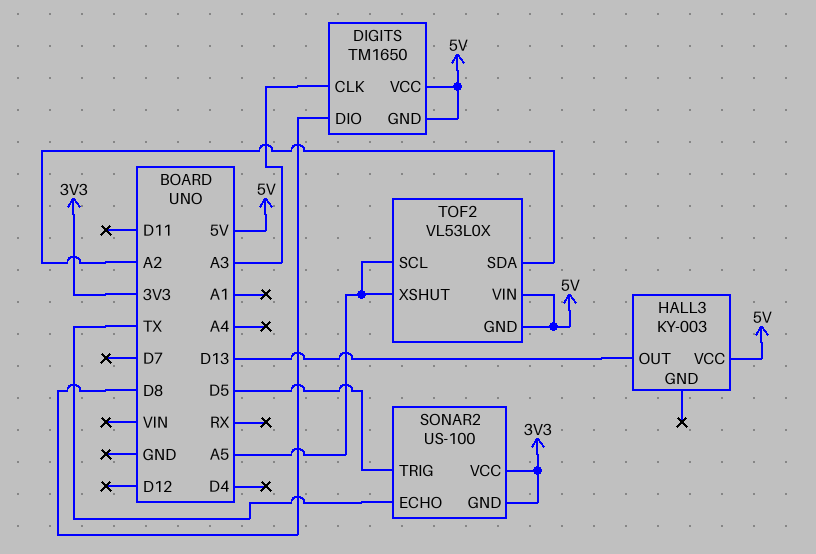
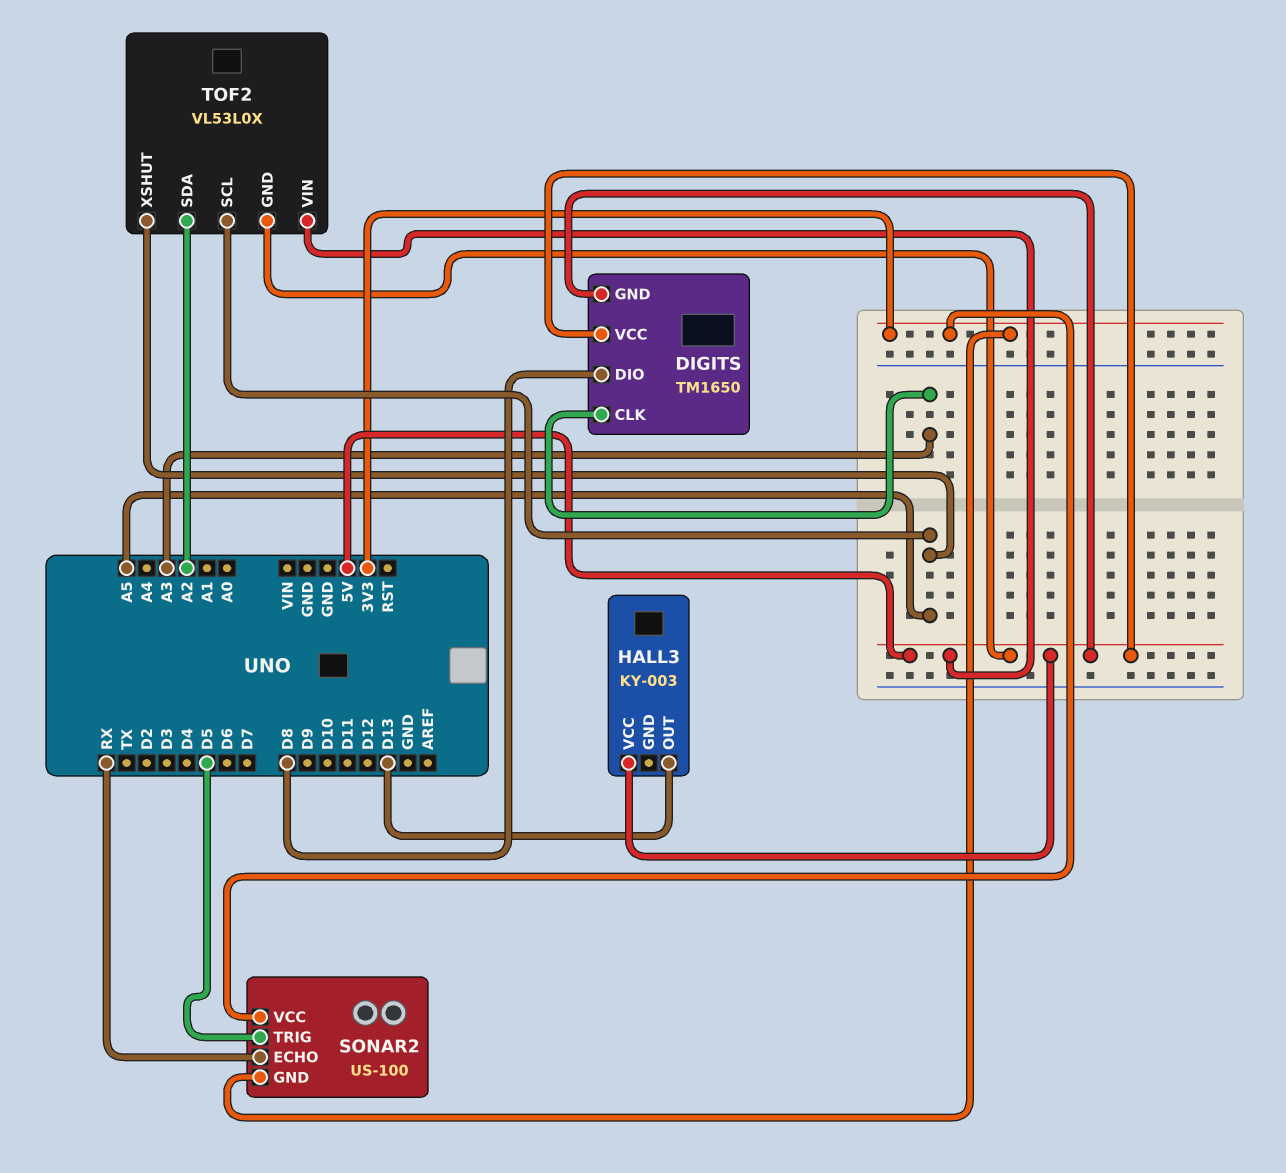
SONAR2 pin ECHO: TX -> RX

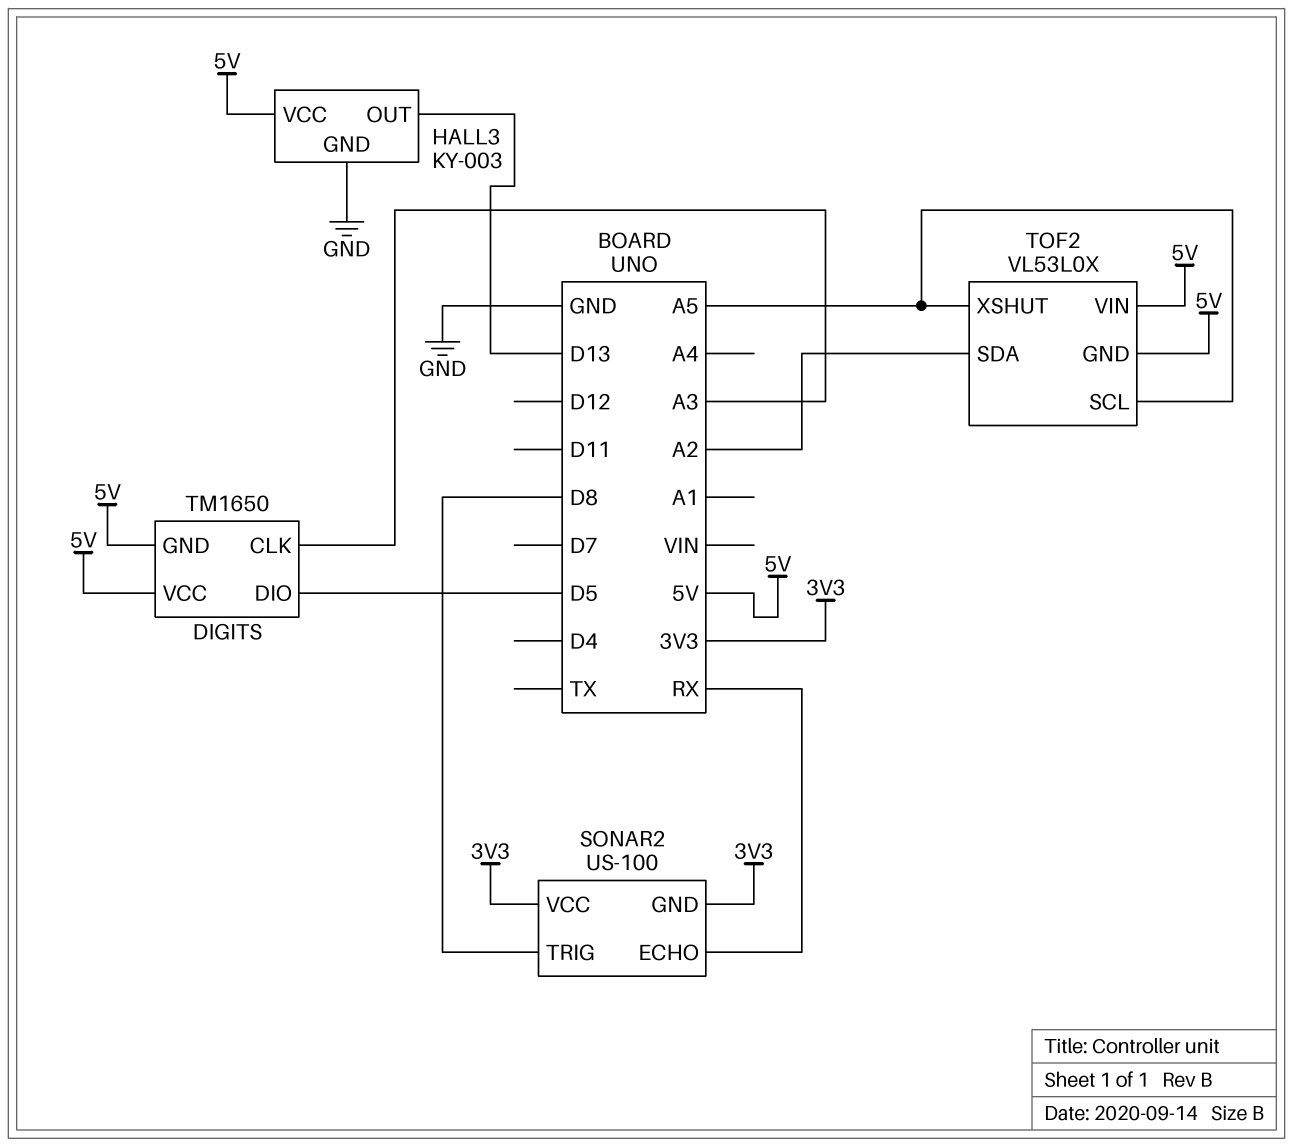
DIGITS pin DIO: D8 -> D5
HALL3 pin GND: none -> GND
SONAR2 pin TRIG: D5 -> D8

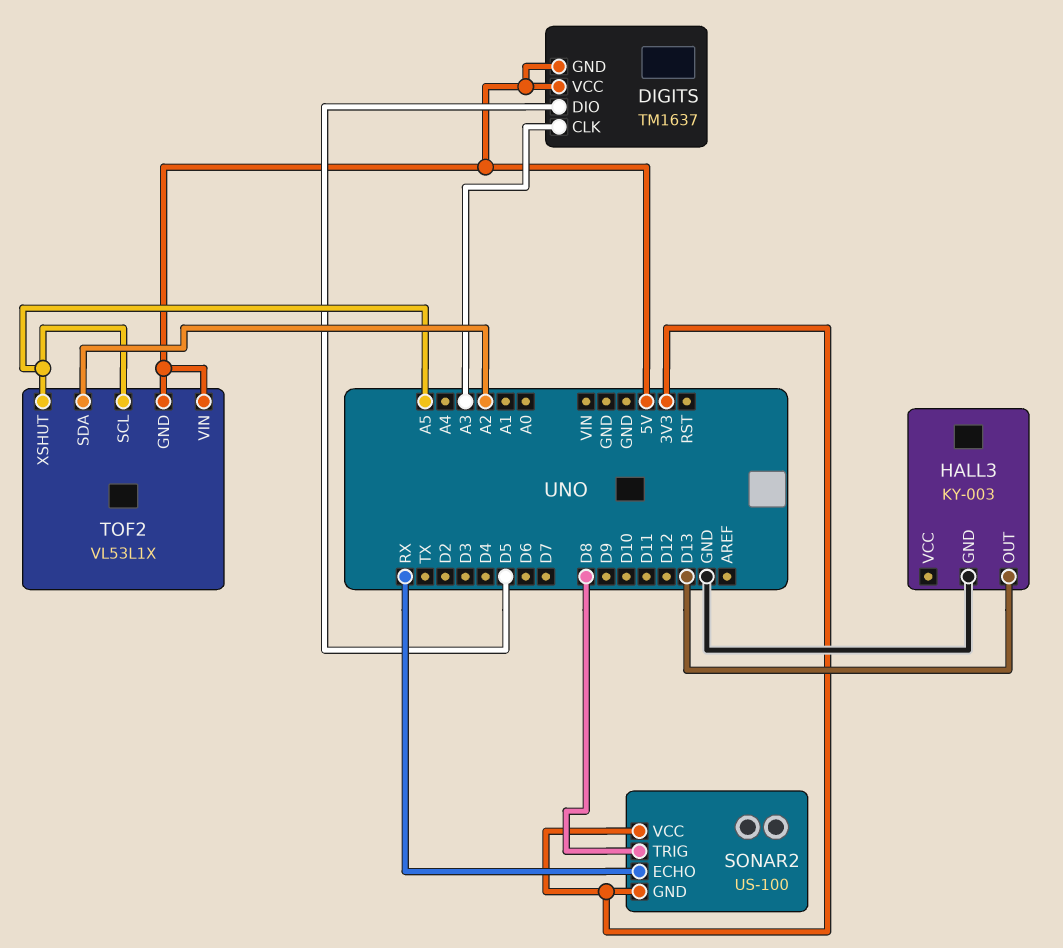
DIGITS: TM1650 -> TM1637
HALL3 pin VCC: 5V -> none
TOF2: VL53L0X -> VL53L1X

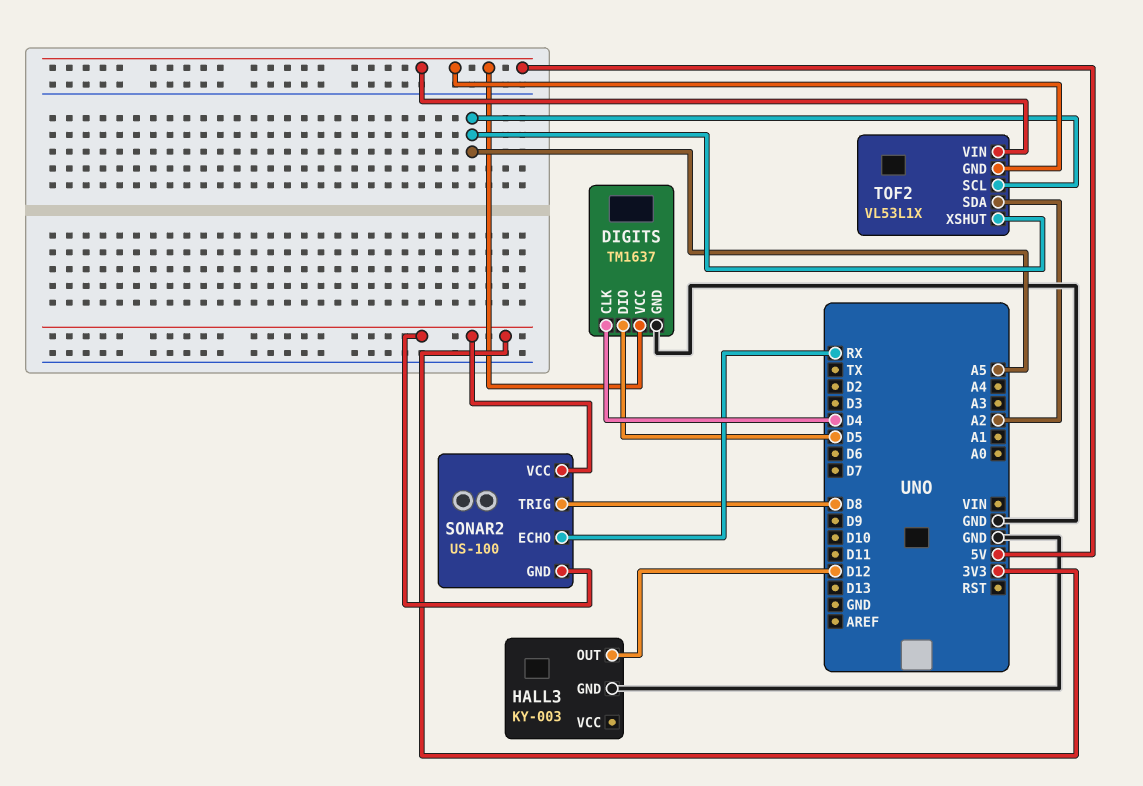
DIGITS pin CLK: A3 -> D4
DIGITS pin GND: 5V -> GND
HALL3 pin OUT: D13 -> D12

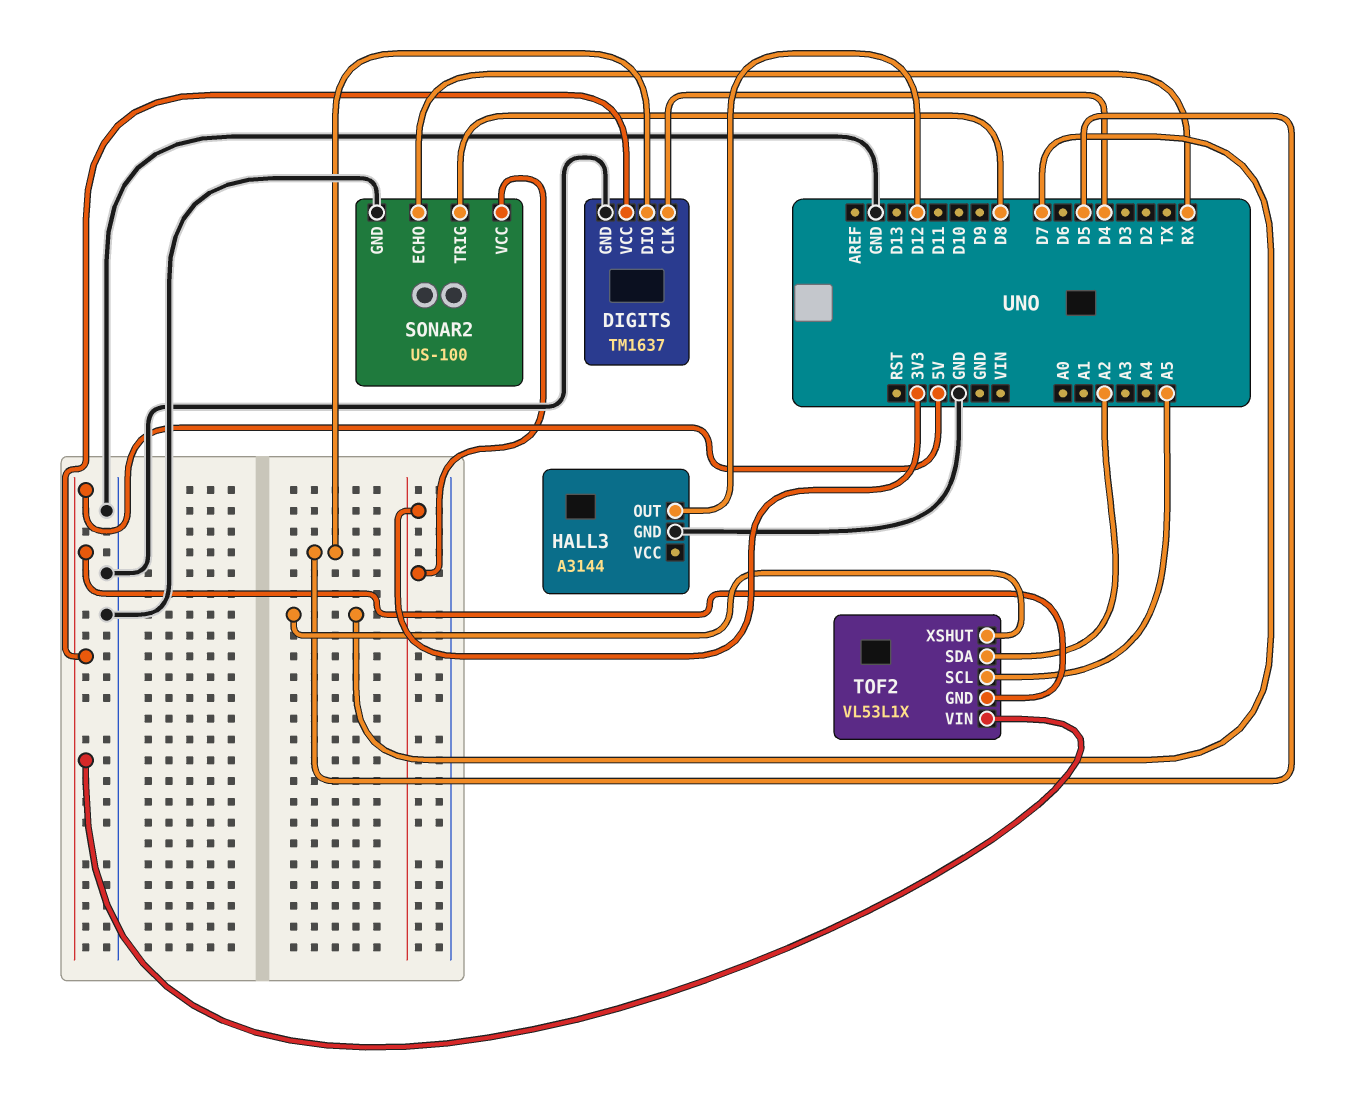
HALL3: KY-003 -> A3144
SONAR2 pin GND: 3V3 -> GND
TOF2 pin XSHUT: A5 -> D7

